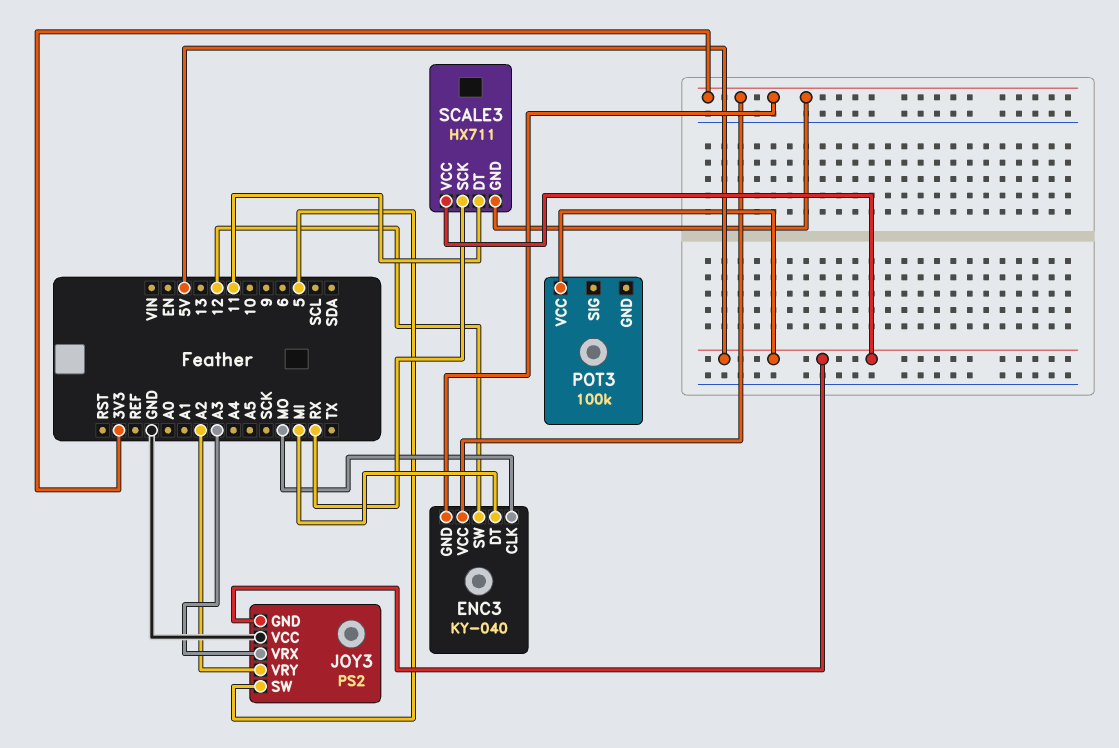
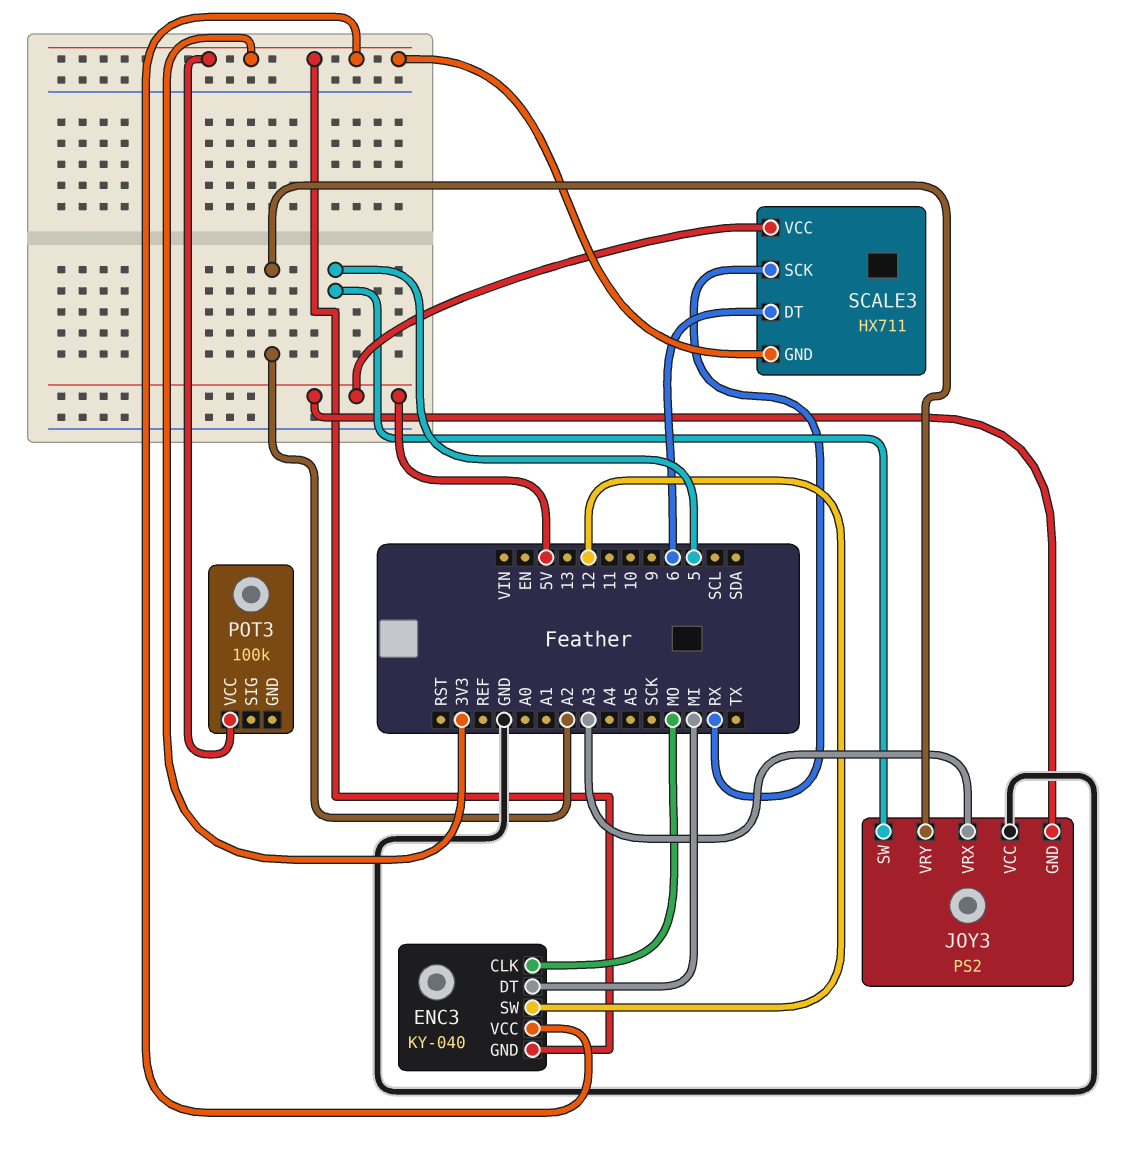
POT3 pin VCC: 5V -> 3V3
SCALE3 pin DT: 11 -> 6

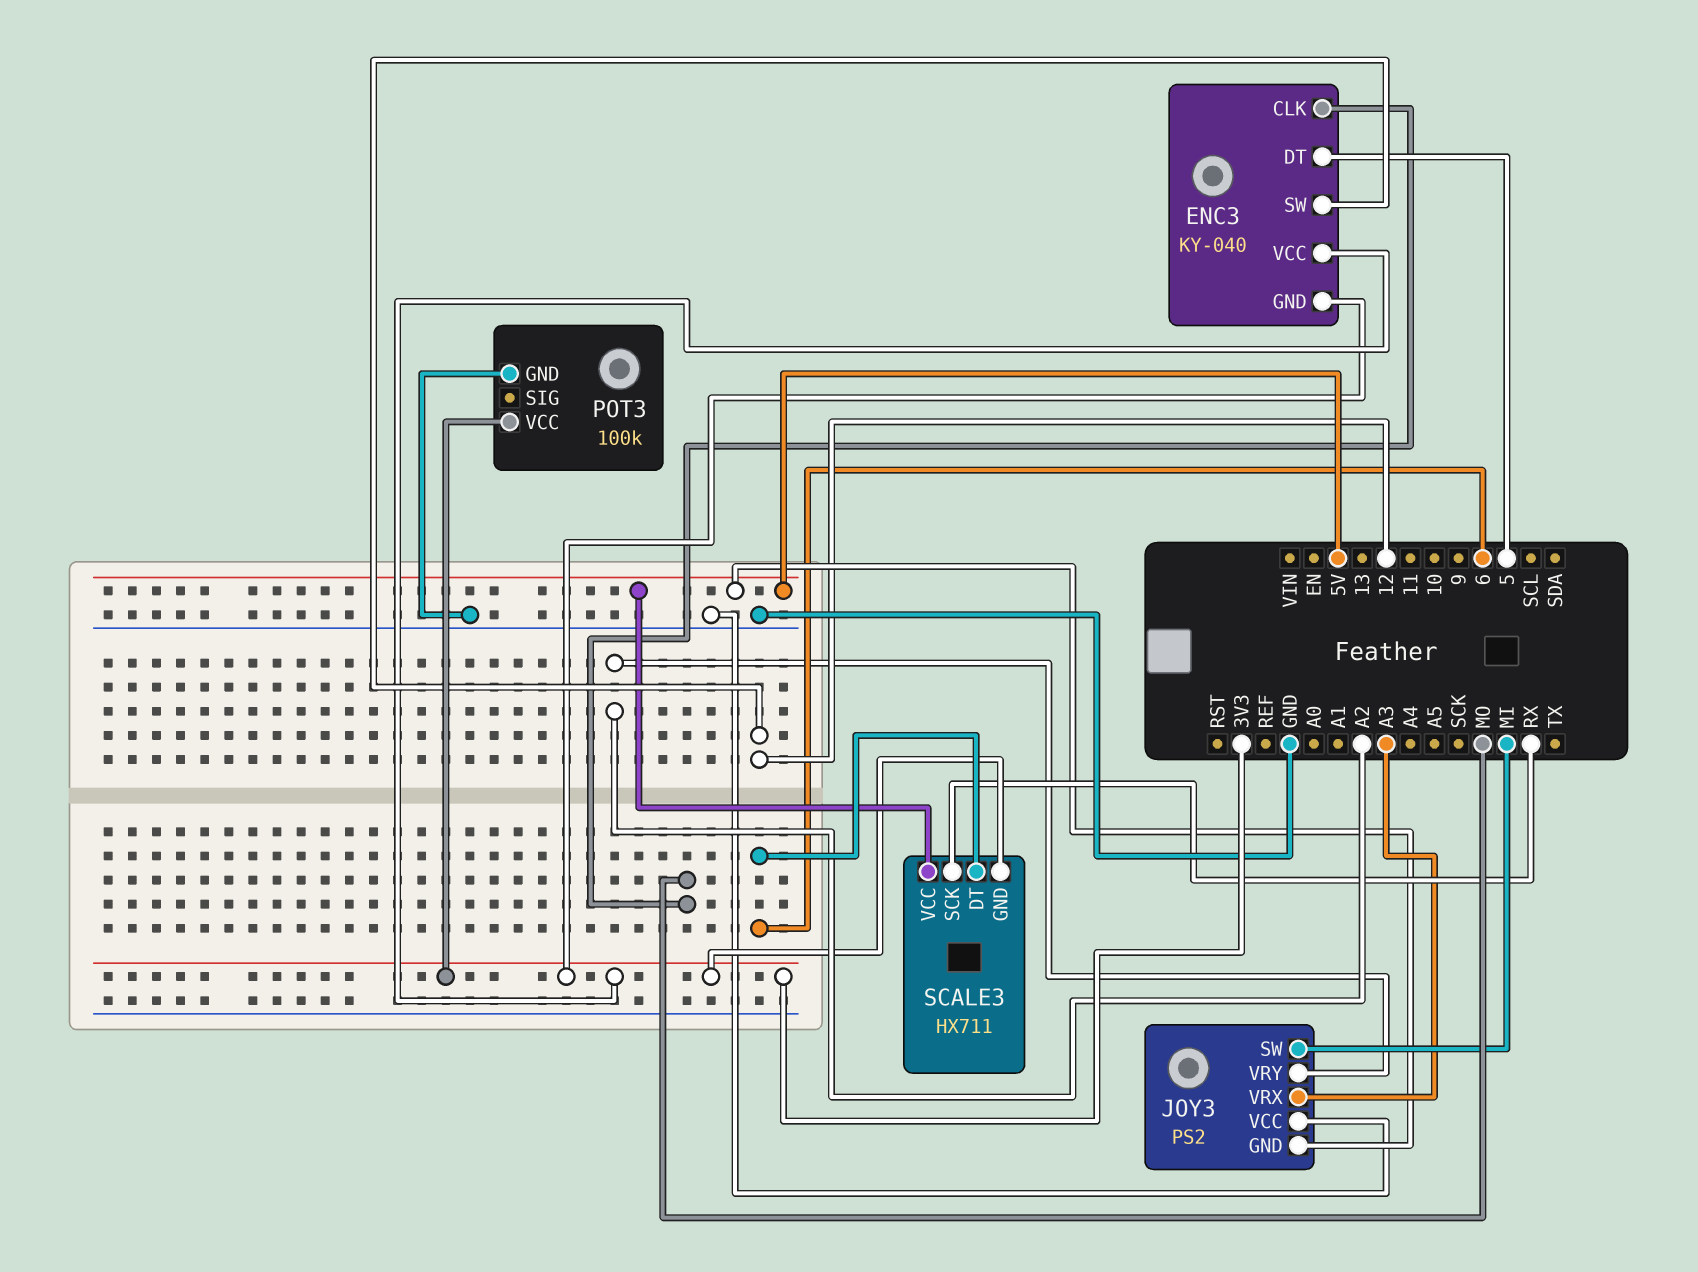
ENC3 pin DT: MI -> 5
JOY3 pin SW: 5 -> MI
POT3 pin GND: none -> GND

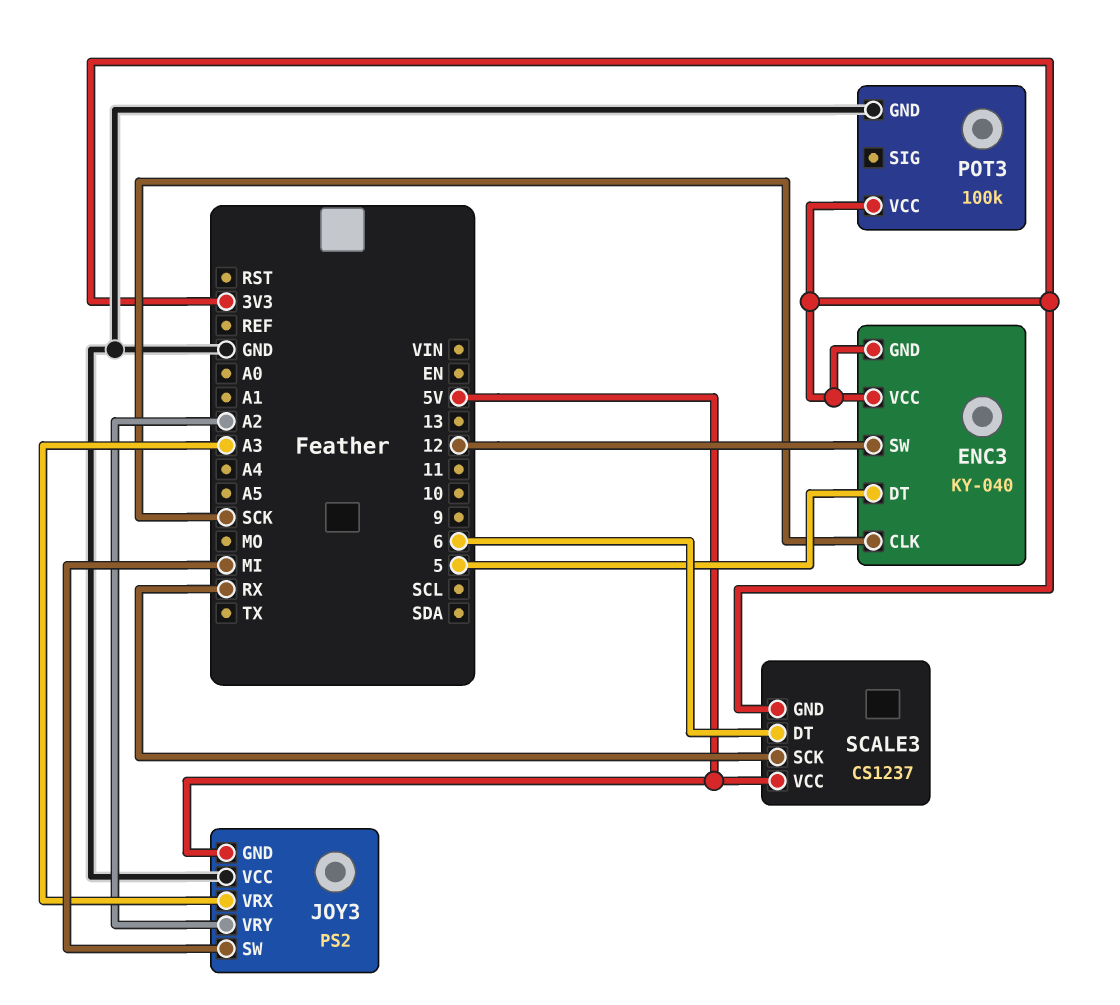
ENC3 pin CLK: MO -> SCK
SCALE3: HX711 -> CS1237

